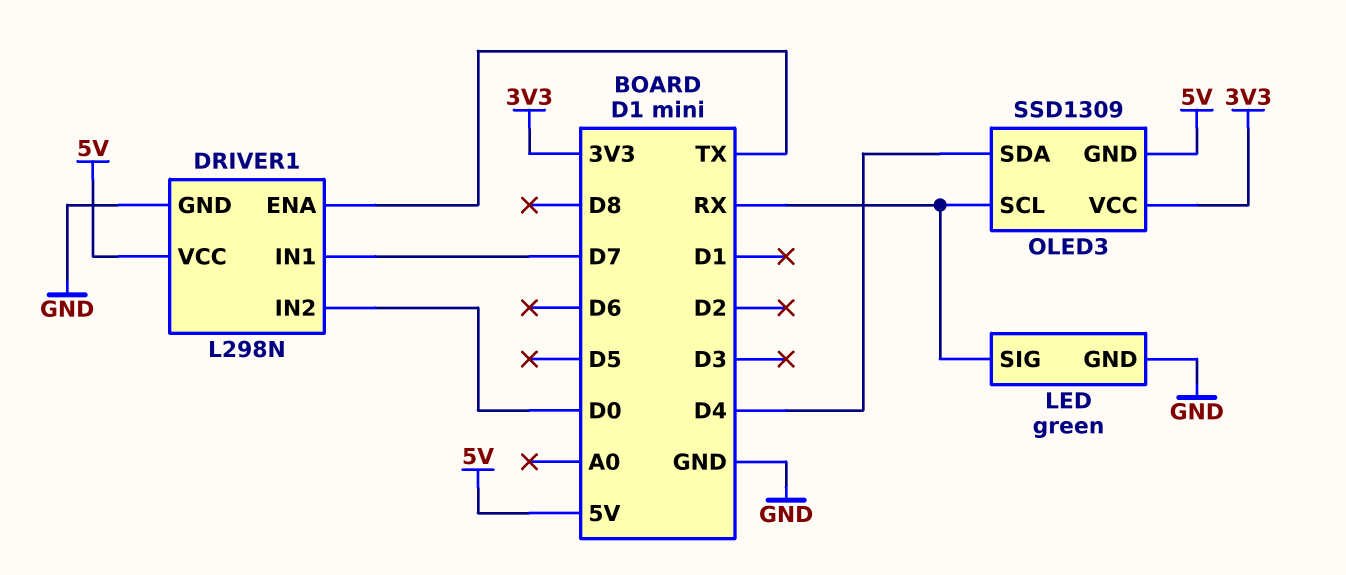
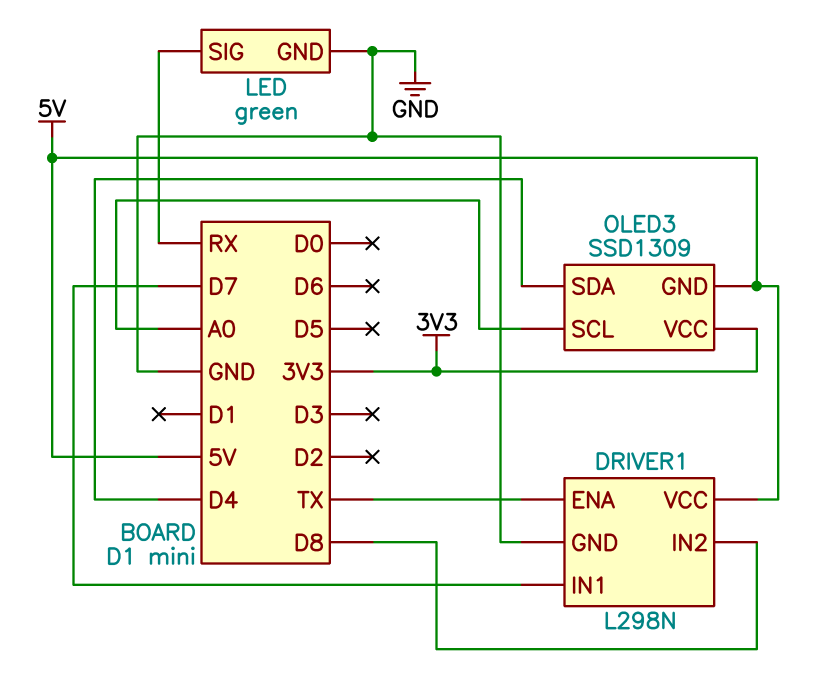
DRIVER1 pin IN2: D0 -> D8
OLED3 pin SCL: RX -> A0

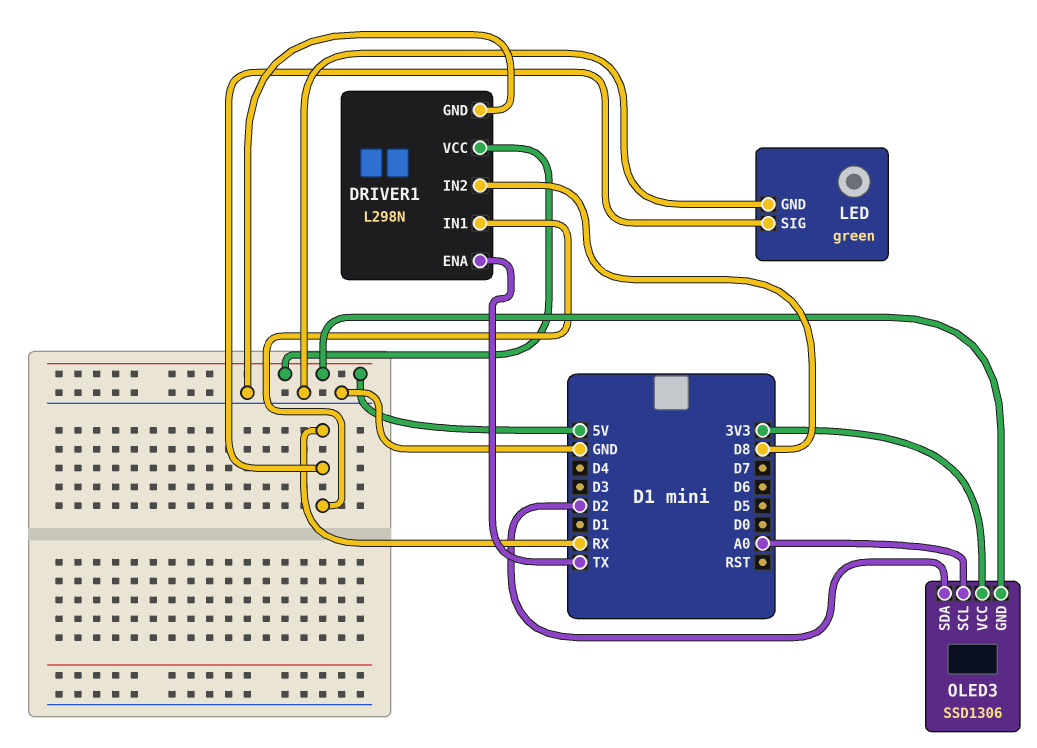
DRIVER1 pin IN1: D7 -> RX
OLED3: SSD1309 -> SSD1306
OLED3 pin SDA: D4 -> D2

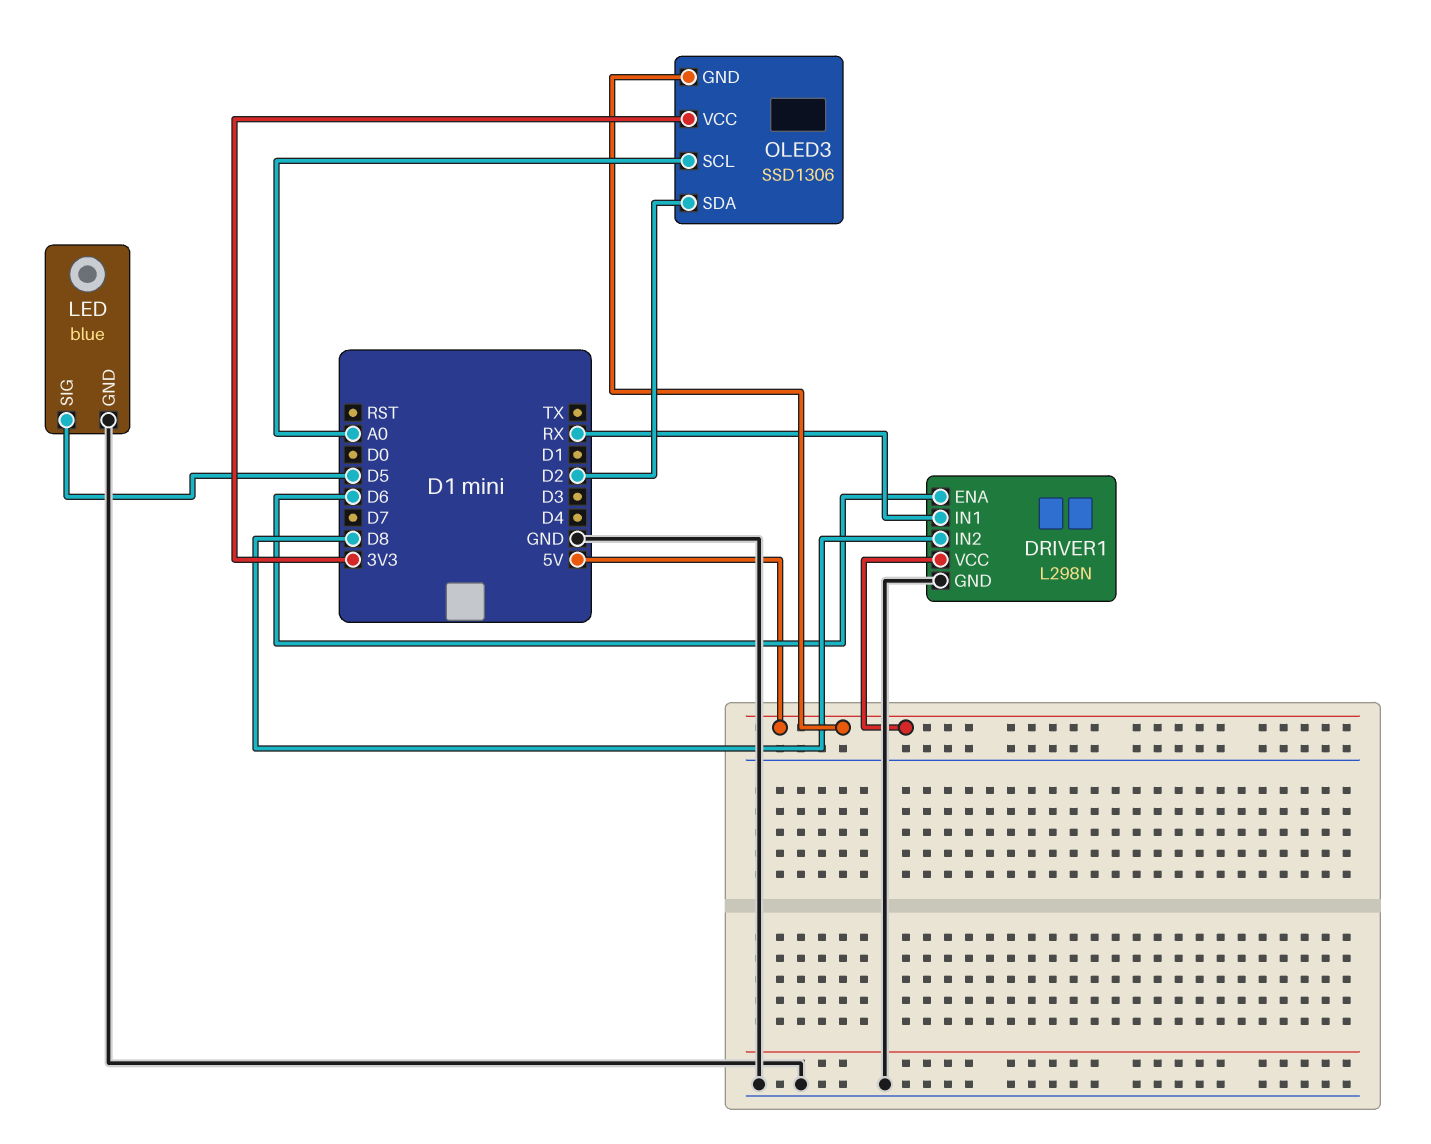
DRIVER1 pin ENA: TX -> D6
LED: green -> blue
LED pin SIG: RX -> D5

